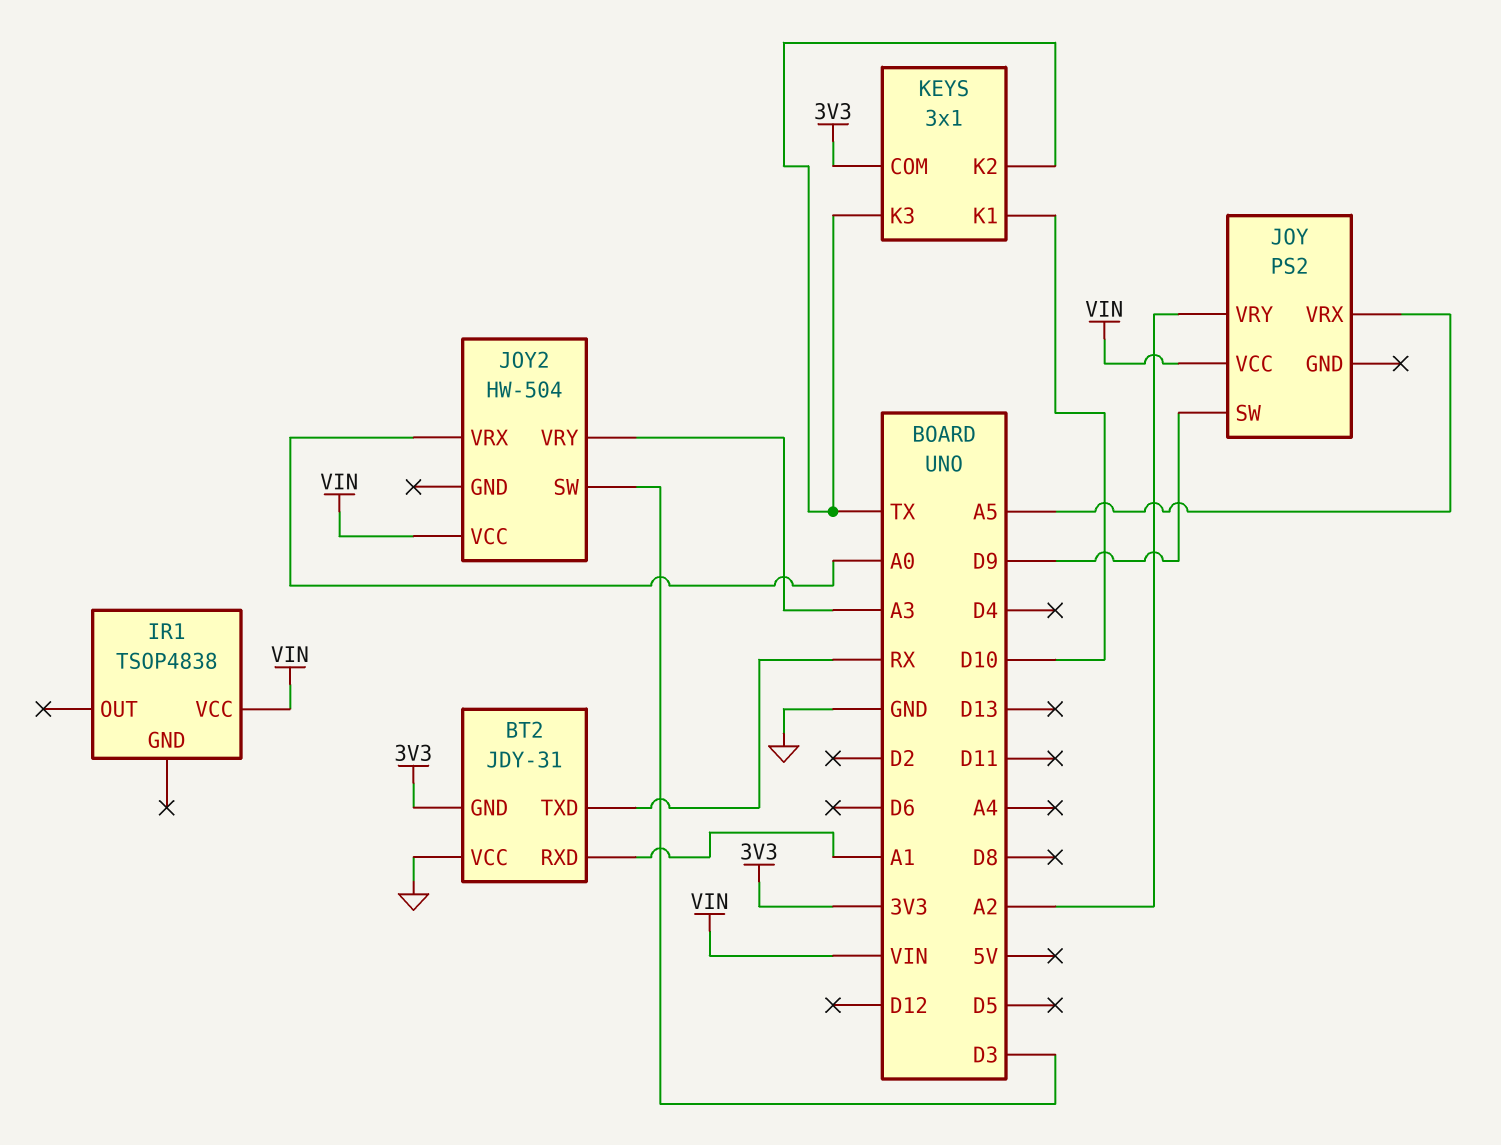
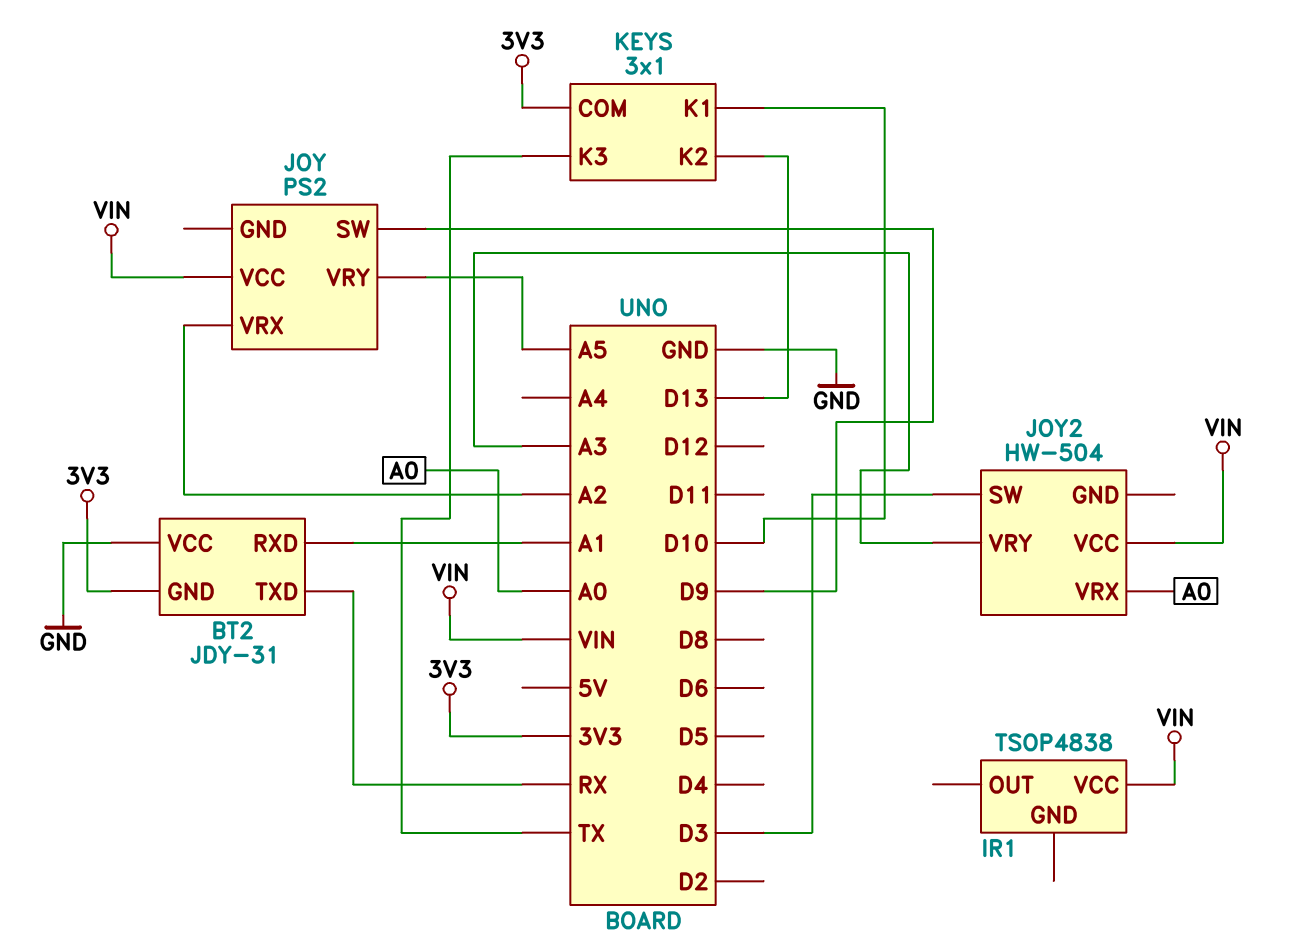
JOY pin VRX: A5 -> A2
JOY pin VRY: A2 -> A5
KEYS pin K2: TX -> D13

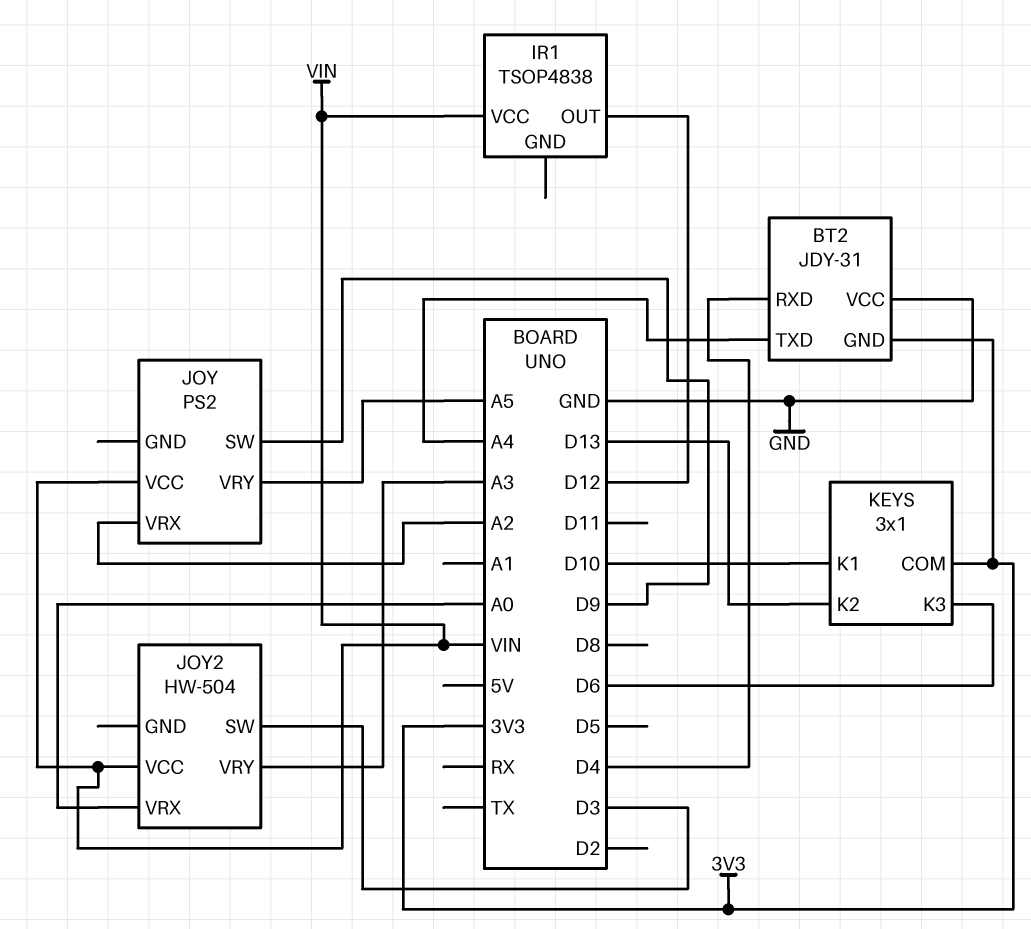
BT2 pin RXD: A1 -> D4
BT2 pin TXD: RX -> A4
IR1 pin OUT: none -> D12
KEYS pin K3: TX -> D6

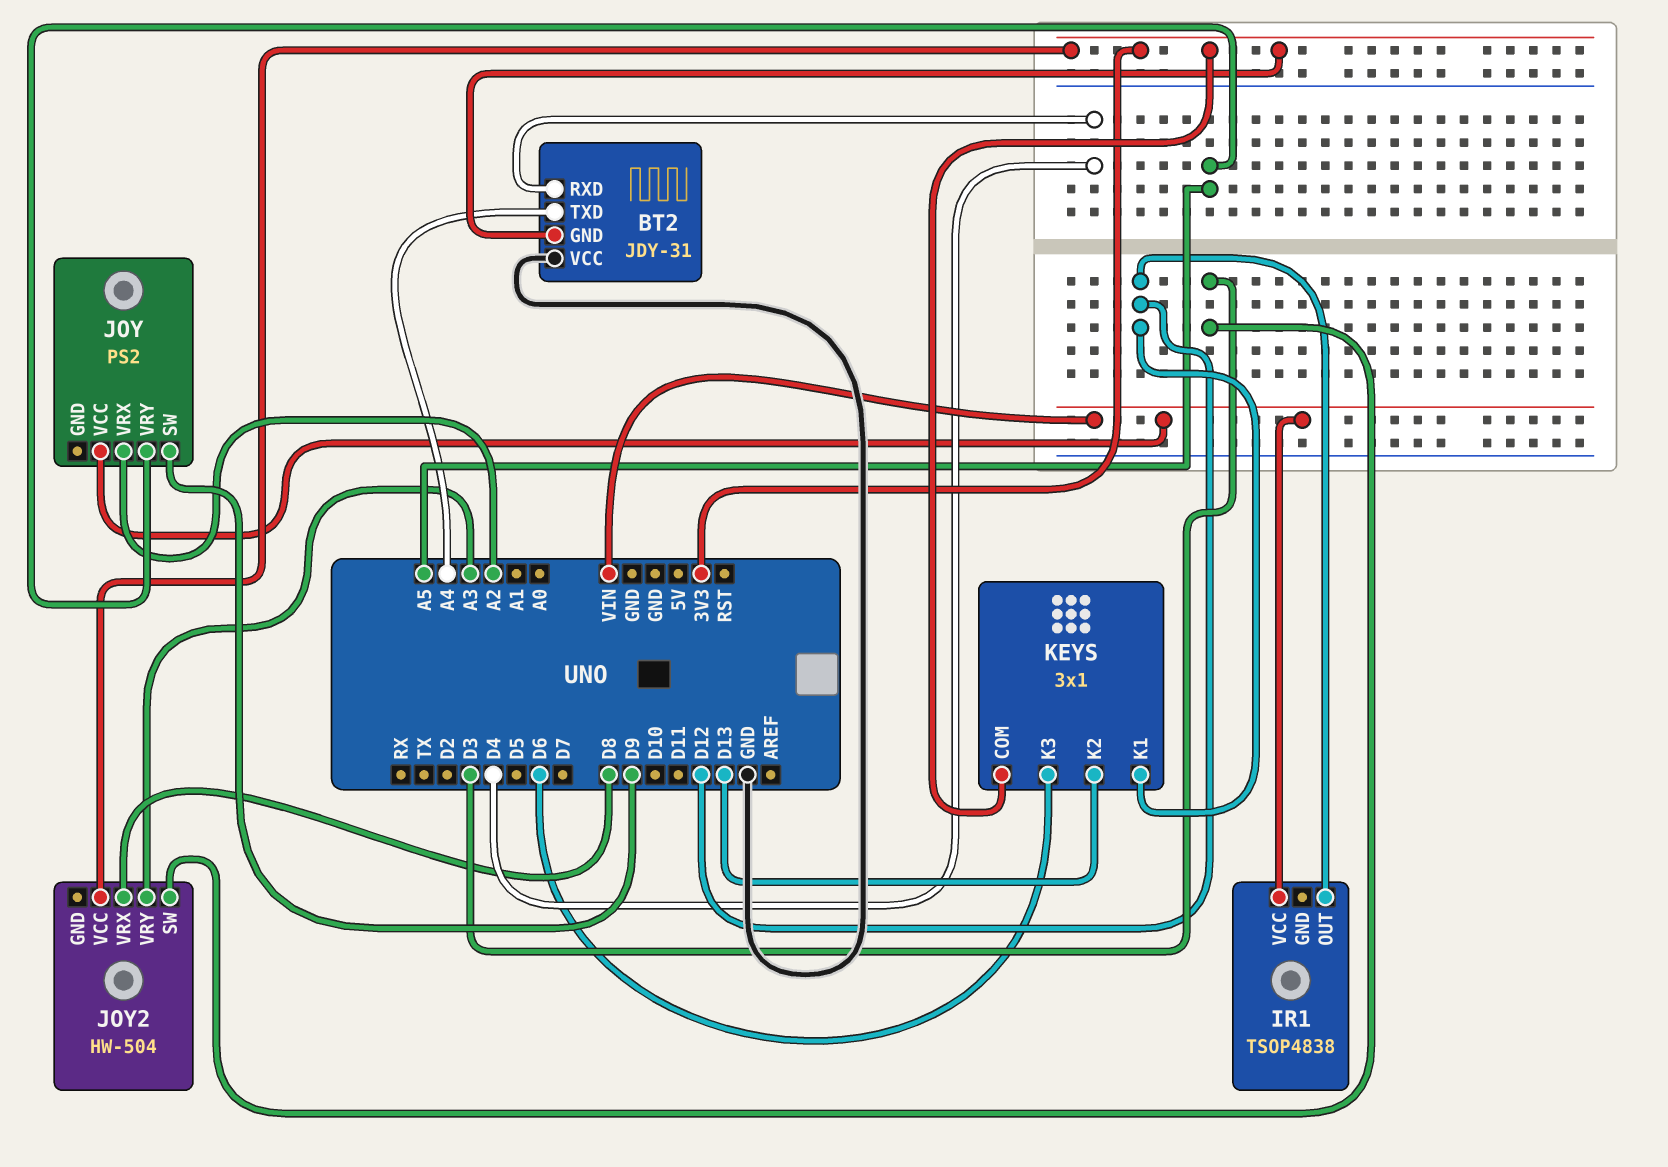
JOY2 pin VCC: VIN -> 3V3
JOY2 pin VRX: A0 -> D8
KEYS pin K1: D10 -> D12

